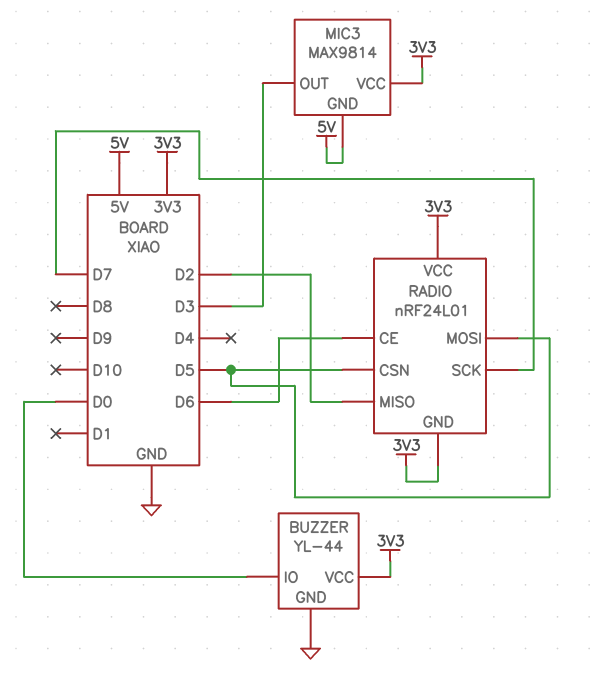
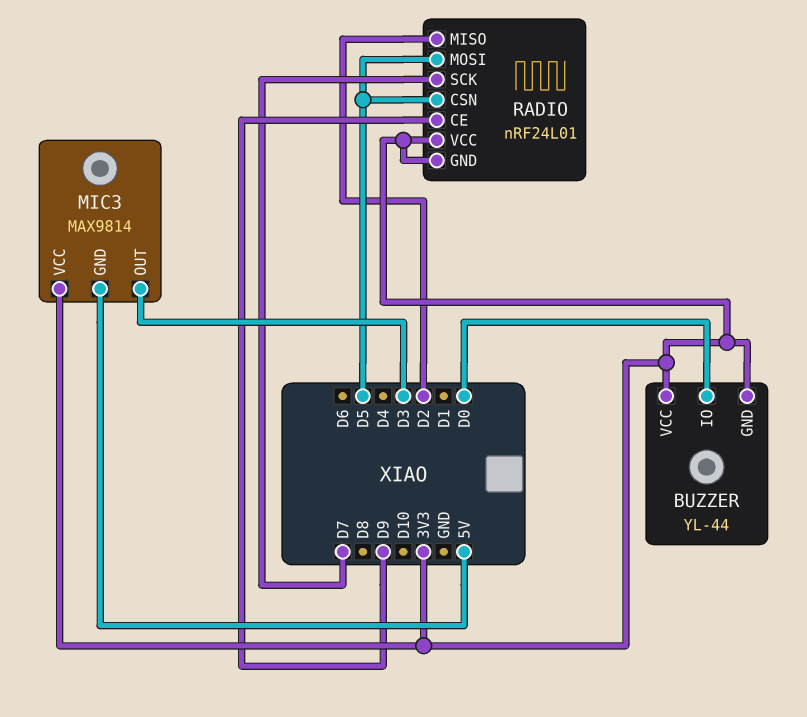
BUZZER pin GND: GND -> 3V3
RADIO pin CE: D6 -> D9

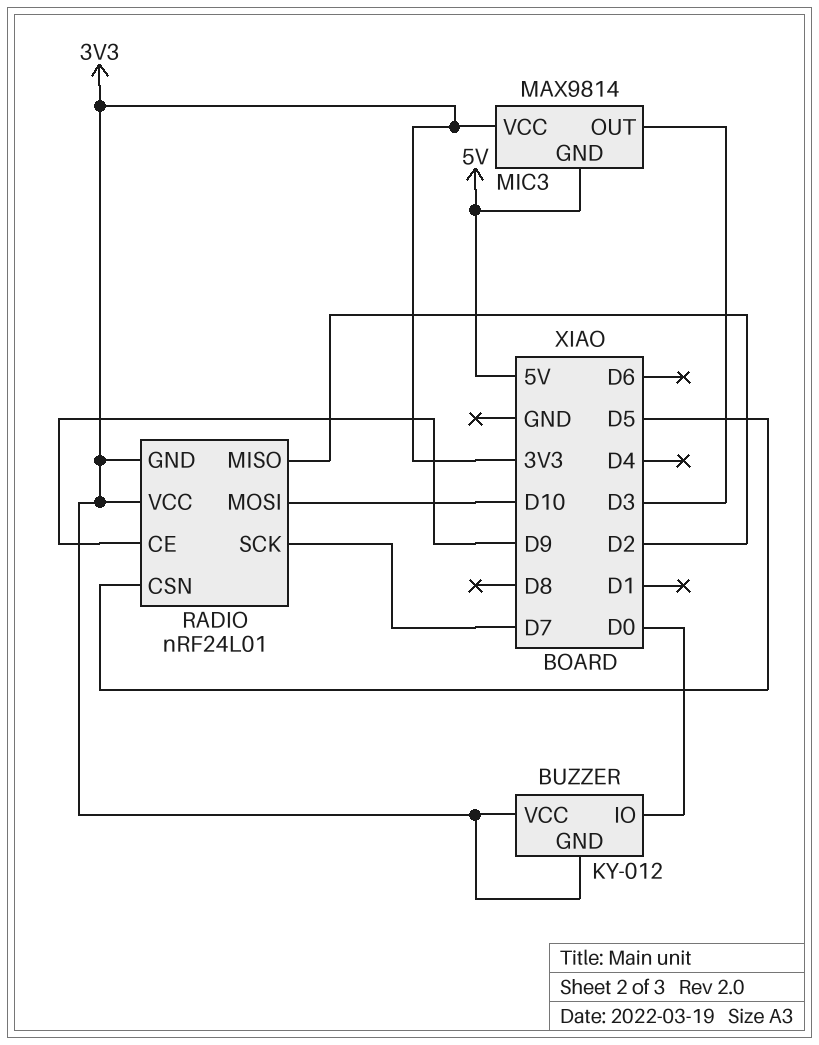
BUZZER: YL-44 -> KY-012
RADIO pin MOSI: D5 -> D10

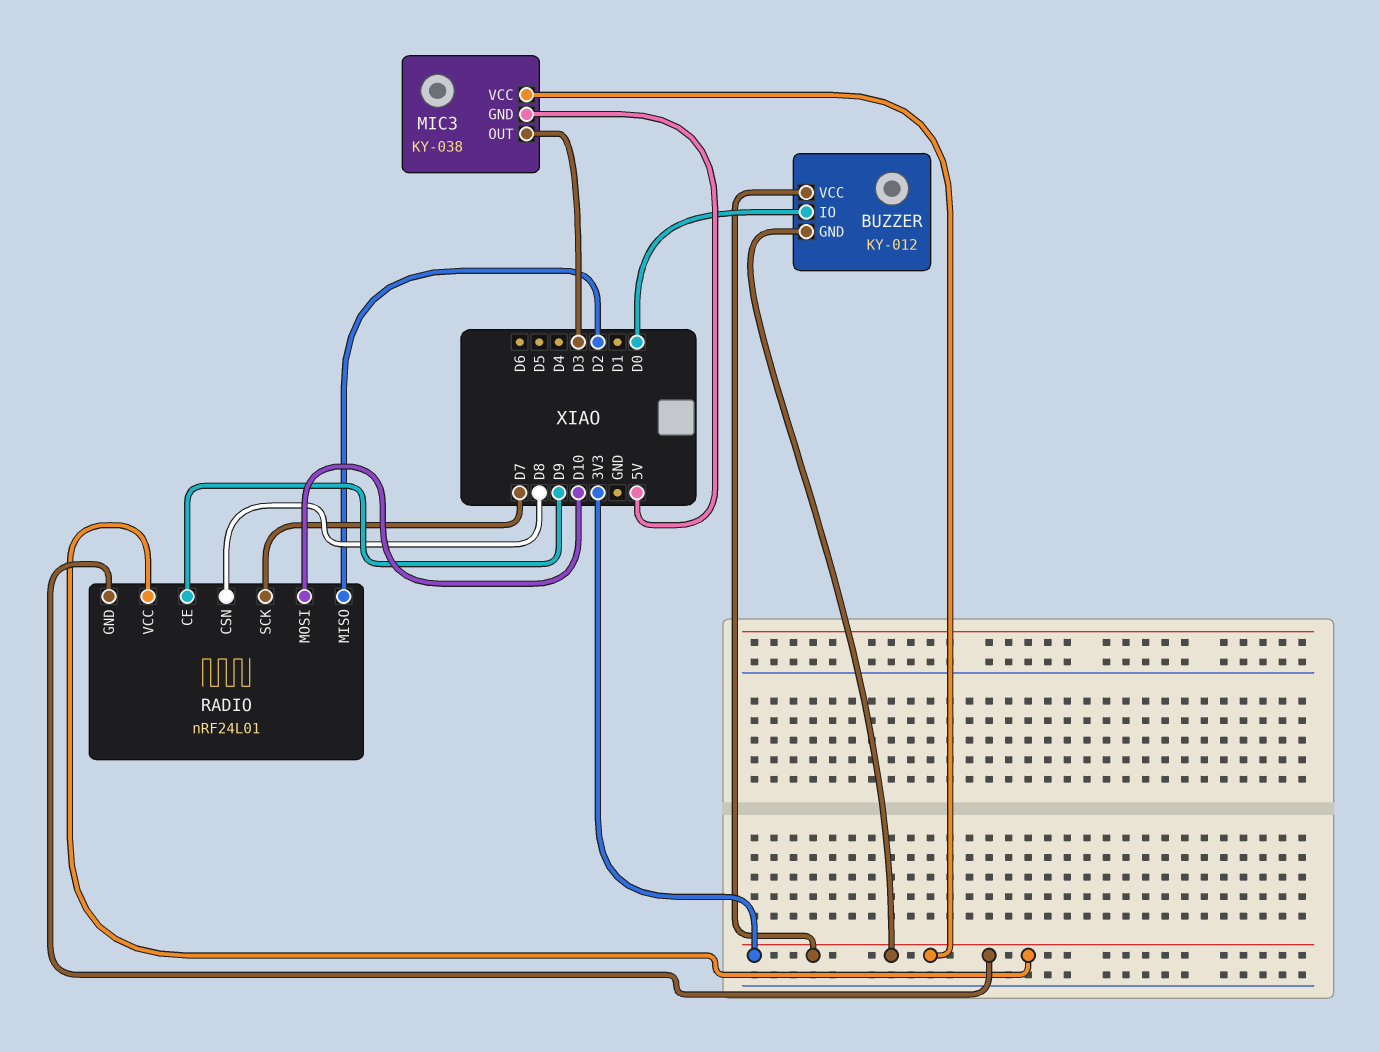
MIC3: MAX9814 -> KY-038
RADIO pin CSN: D5 -> D8

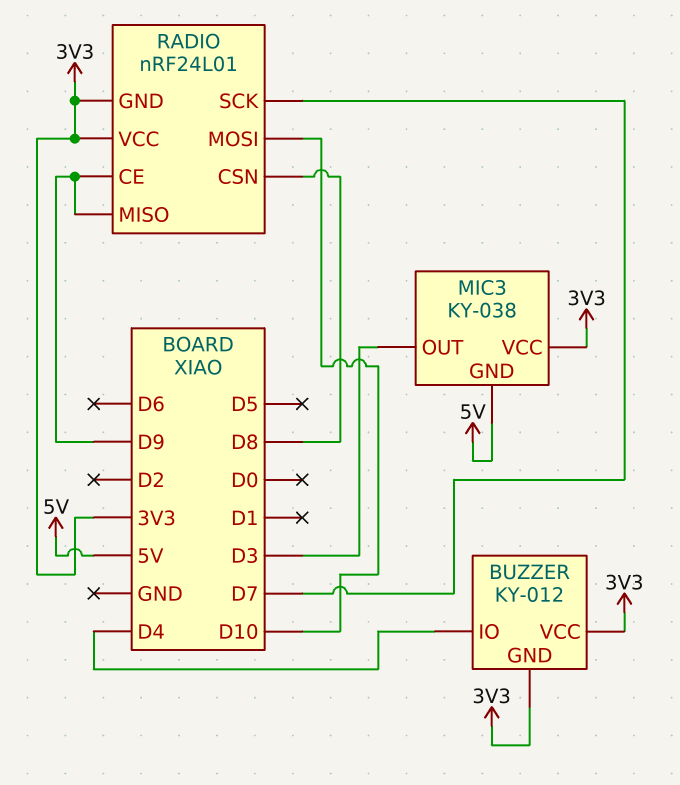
BUZZER pin IO: D0 -> D4
RADIO pin MISO: D2 -> D9

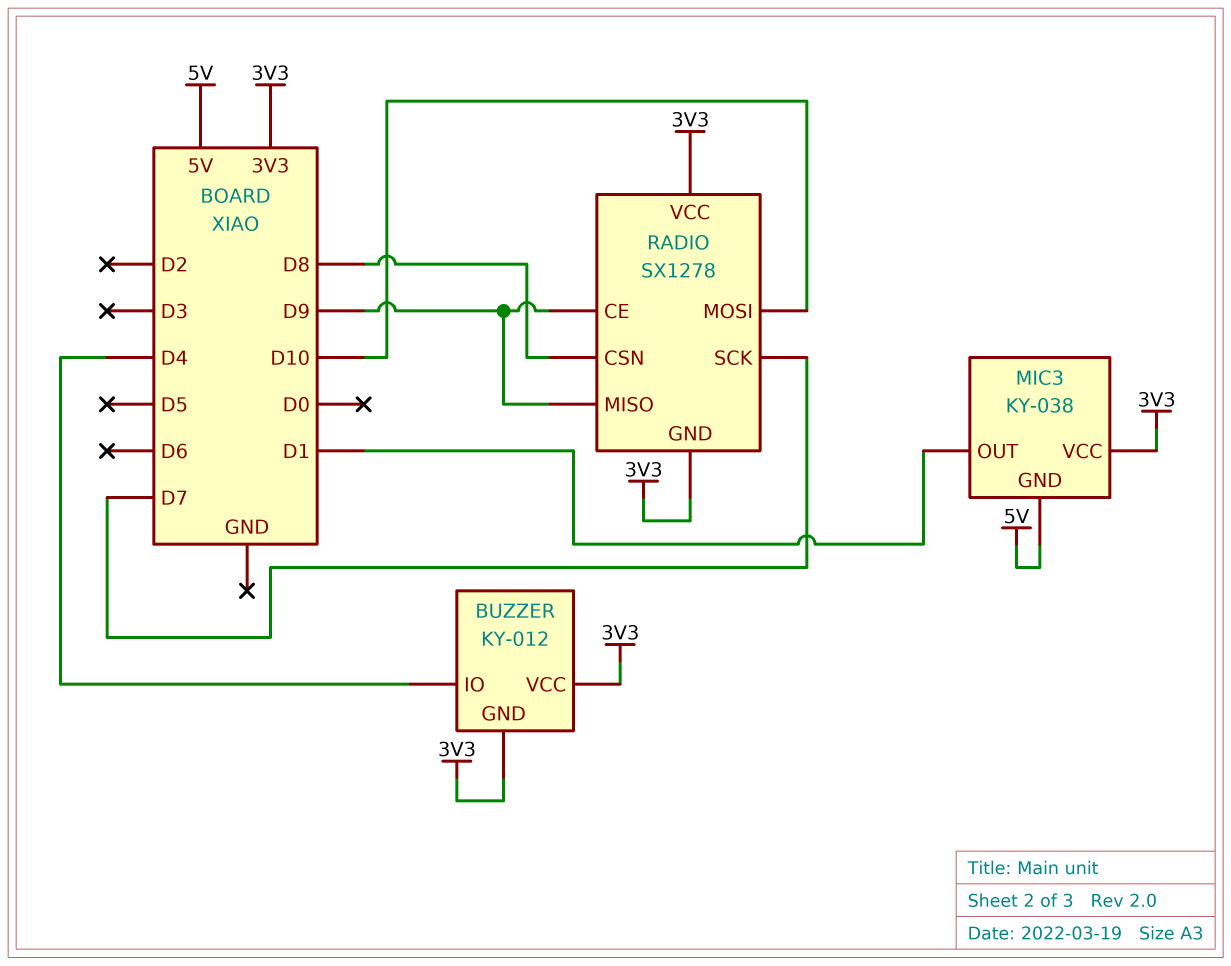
MIC3 pin OUT: D3 -> D1
RADIO: nRF24L01 -> SX1278

